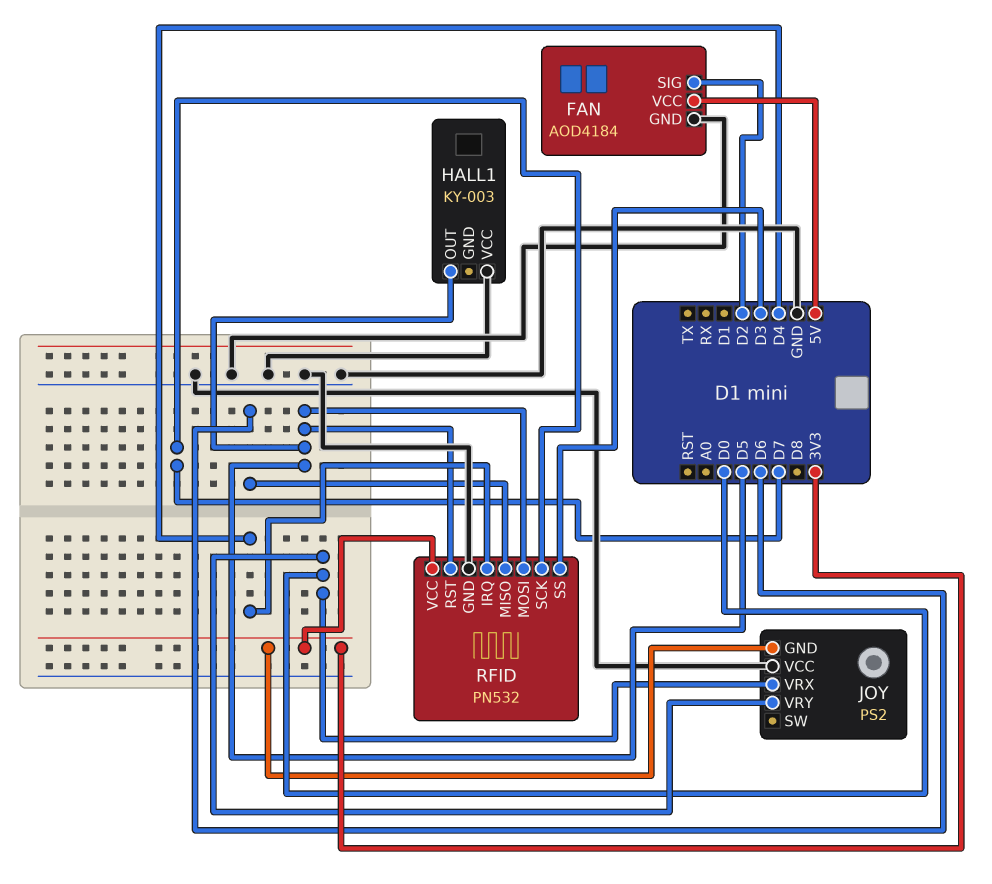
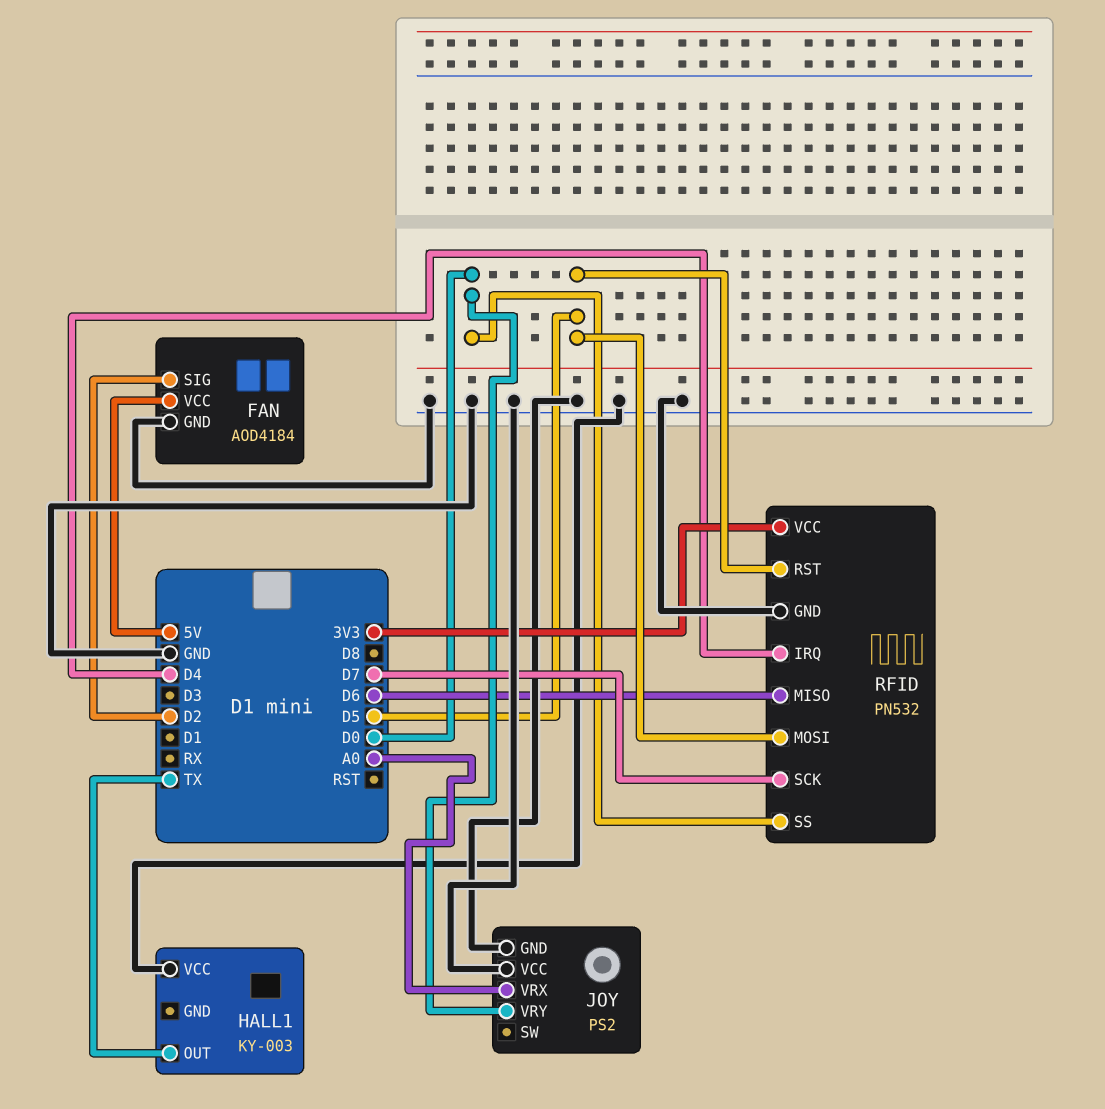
HALL1 pin OUT: D5 -> TX
JOY pin GND: 3V3 -> GND
JOY pin VRX: D0 -> A0
RFID pin SS: D3 -> D0

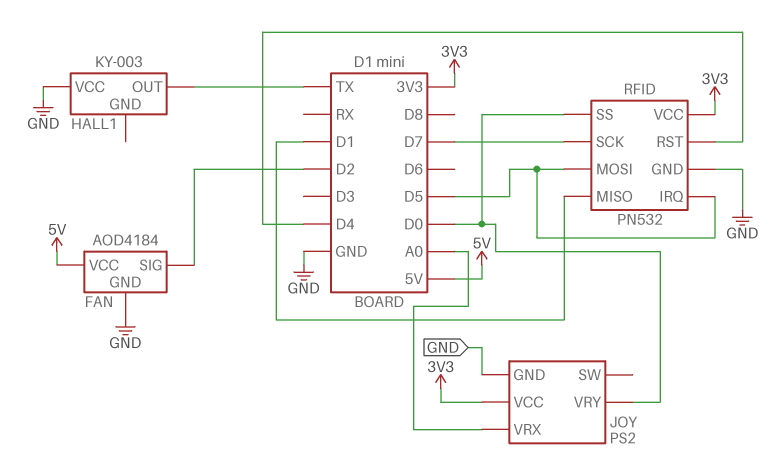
JOY pin VCC: GND -> 3V3
RFID pin IRQ: D4 -> D5
RFID pin MISO: D6 -> D1
RFID pin RST: D5 -> D4

